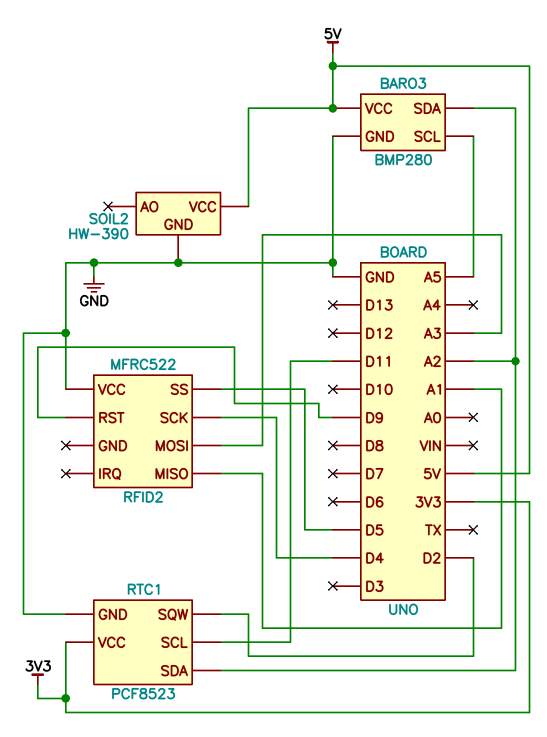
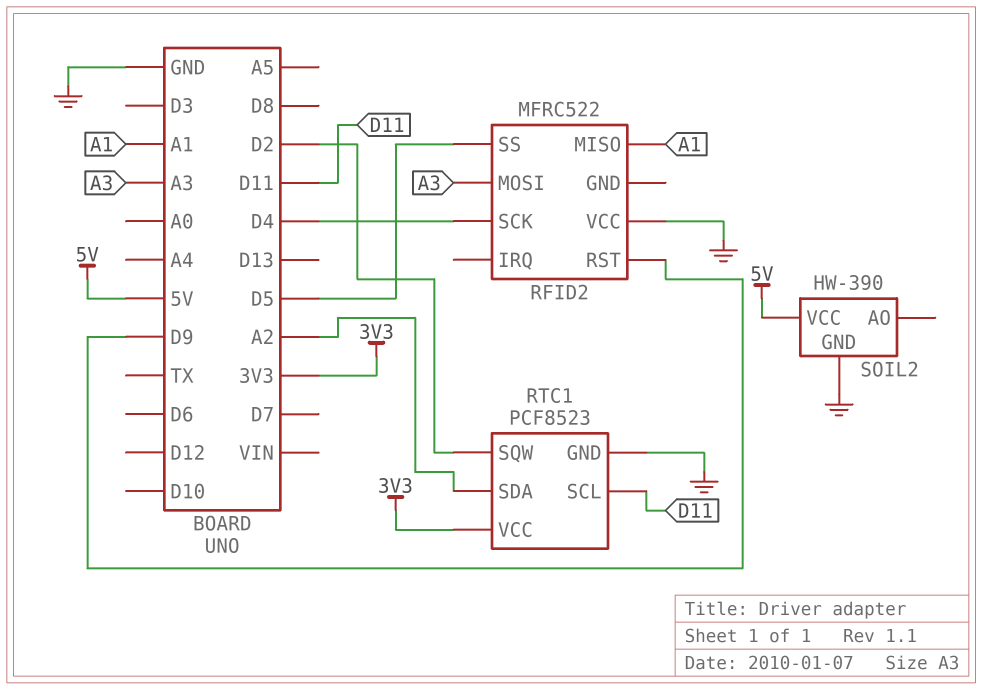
BARO3: BMP280 -> none
BARO3 pin GND: GND -> none
BARO3 pin SCL: A5 -> none
BARO3 pin SDA: A2 -> none
BARO3 pin VCC: 5V -> none

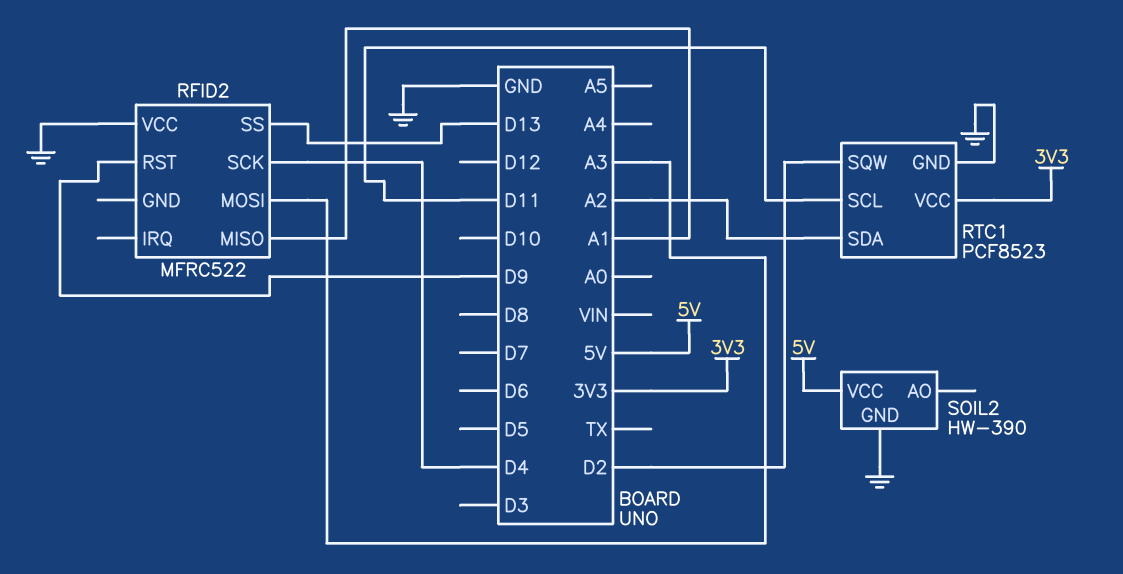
RFID2 pin SS: D5 -> D13

